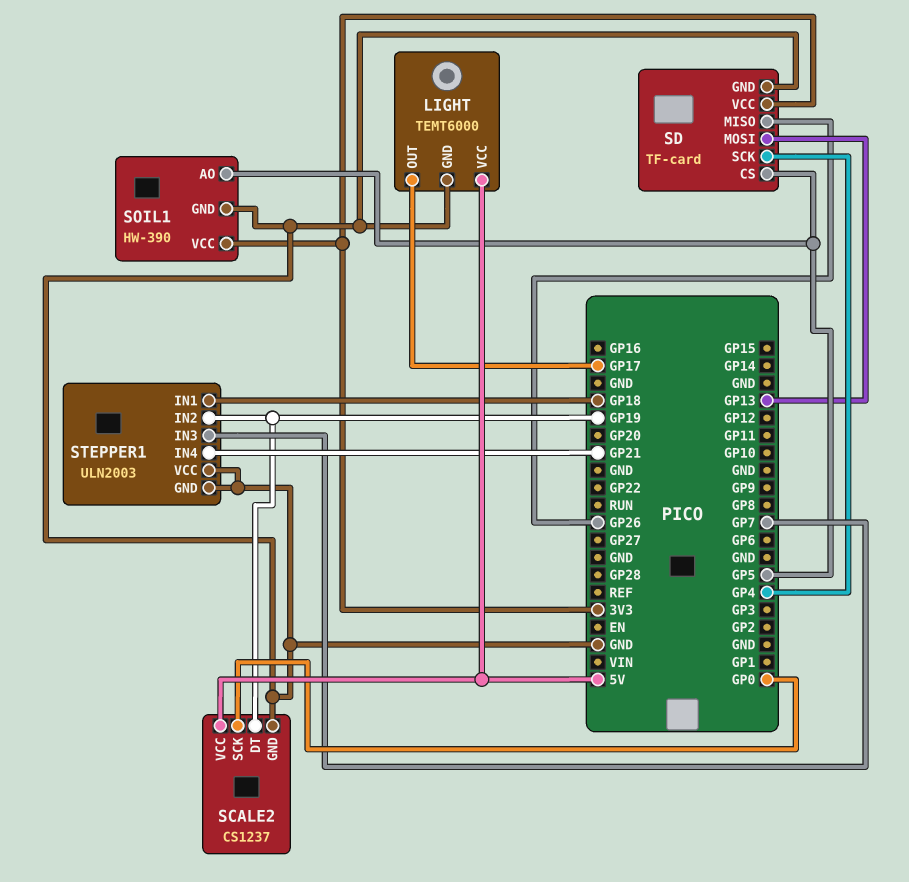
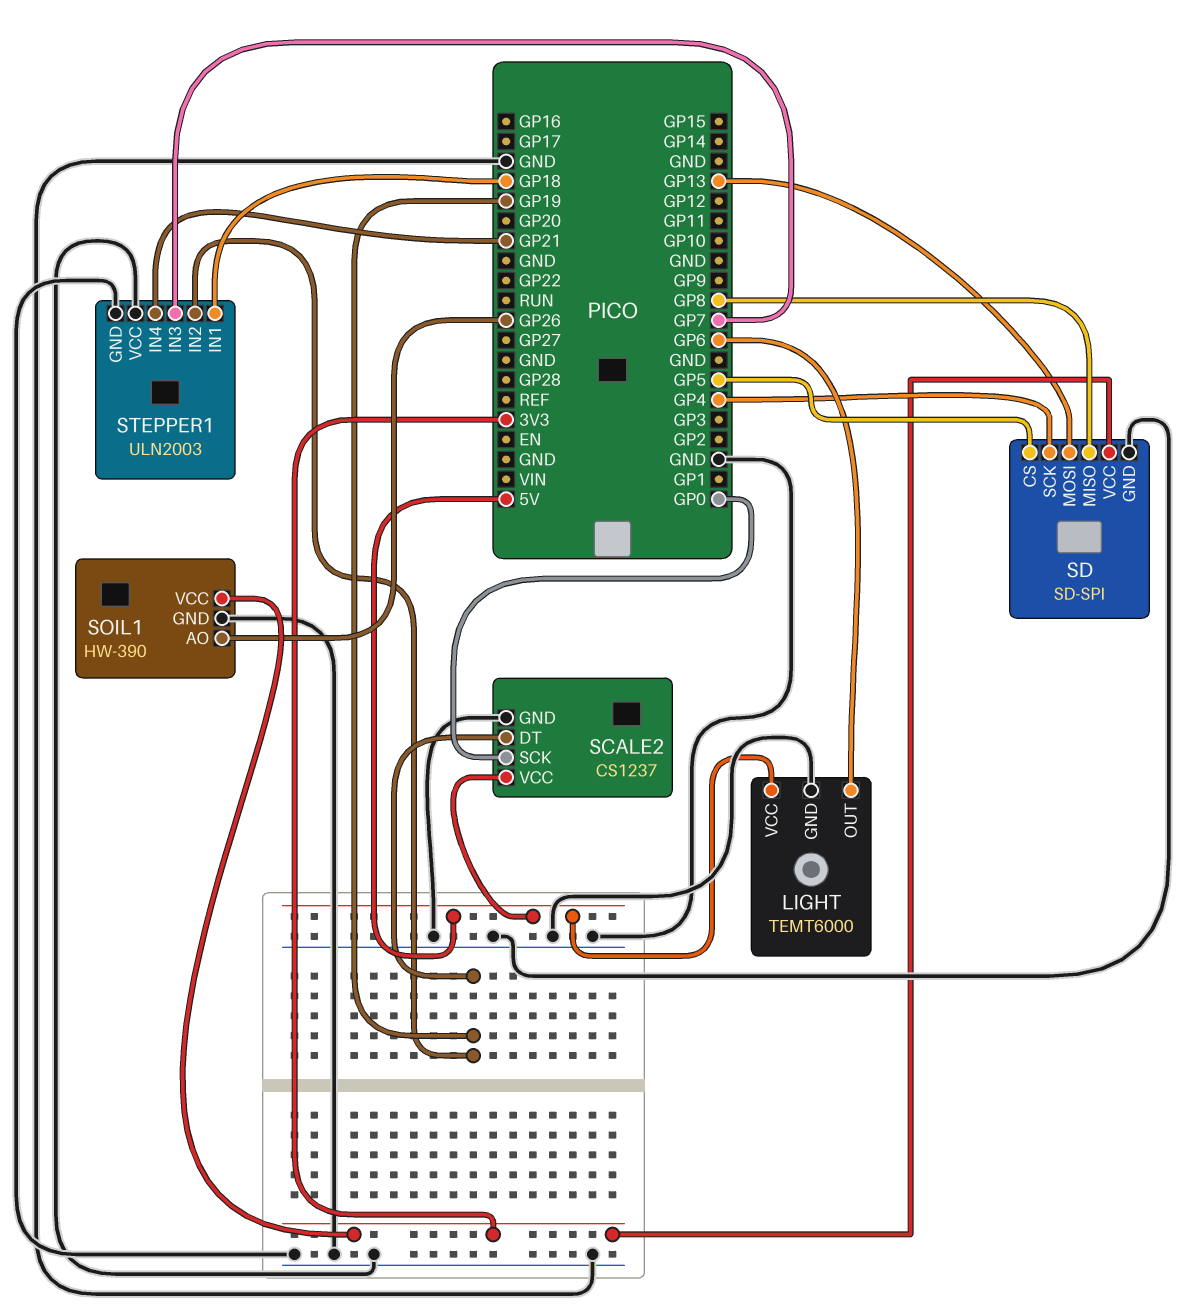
LIGHT pin OUT: GP17 -> GP6
SD: TF-card -> SD-SPI
SD pin MISO: GP26 -> GP8
SOIL1 pin AO: GP5 -> GP26

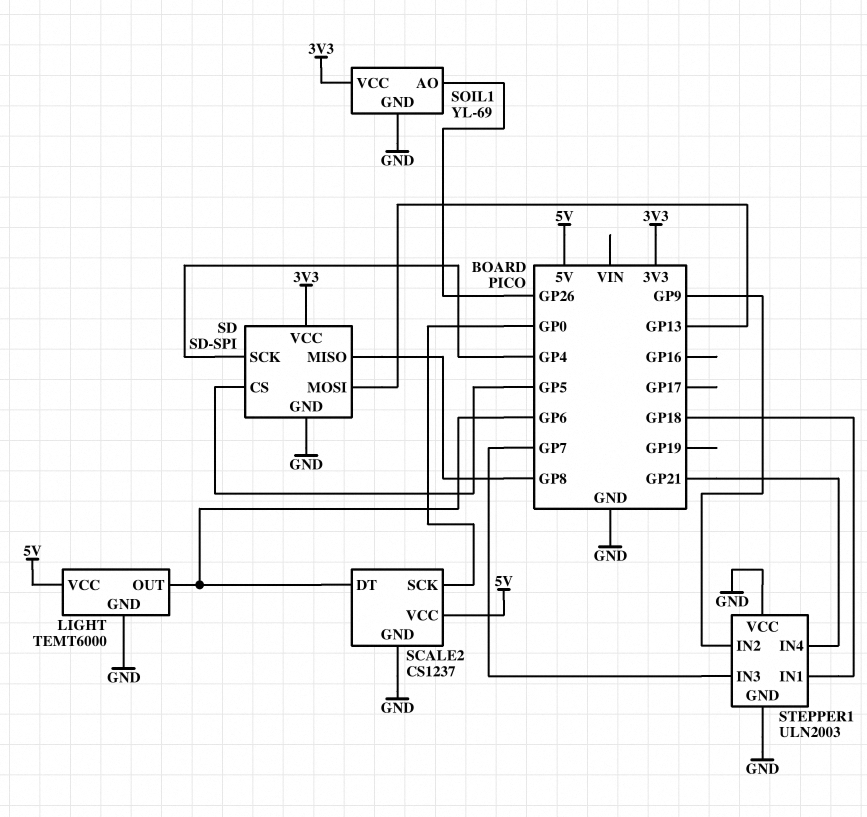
SCALE2 pin DT: GP19 -> GP6
SOIL1: HW-390 -> YL-69
STEPPER1 pin IN2: GP19 -> GP9

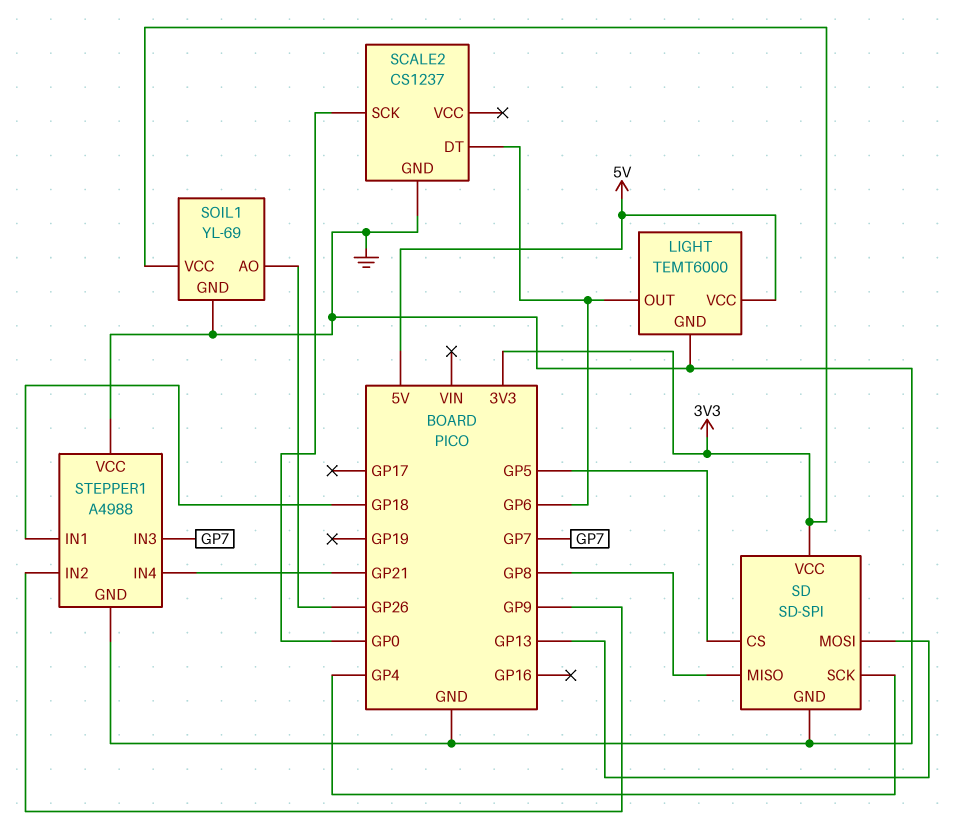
SCALE2 pin VCC: 5V -> none
STEPPER1: ULN2003 -> A4988

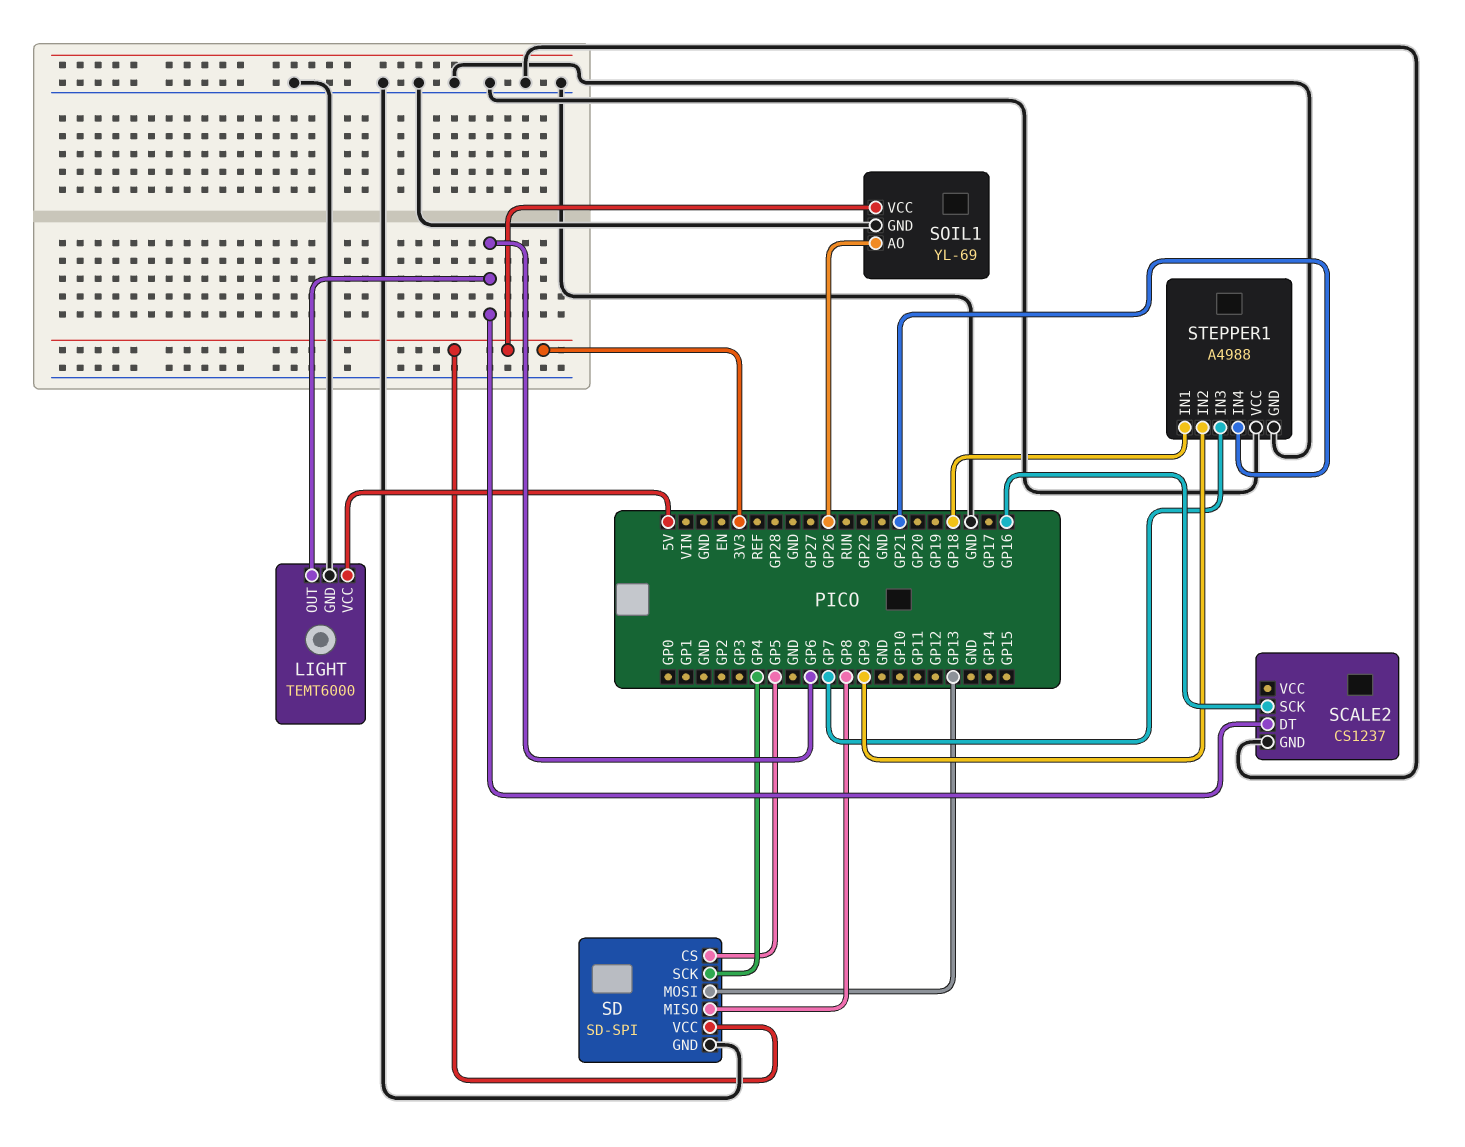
SCALE2 pin SCK: GP0 -> GP16

